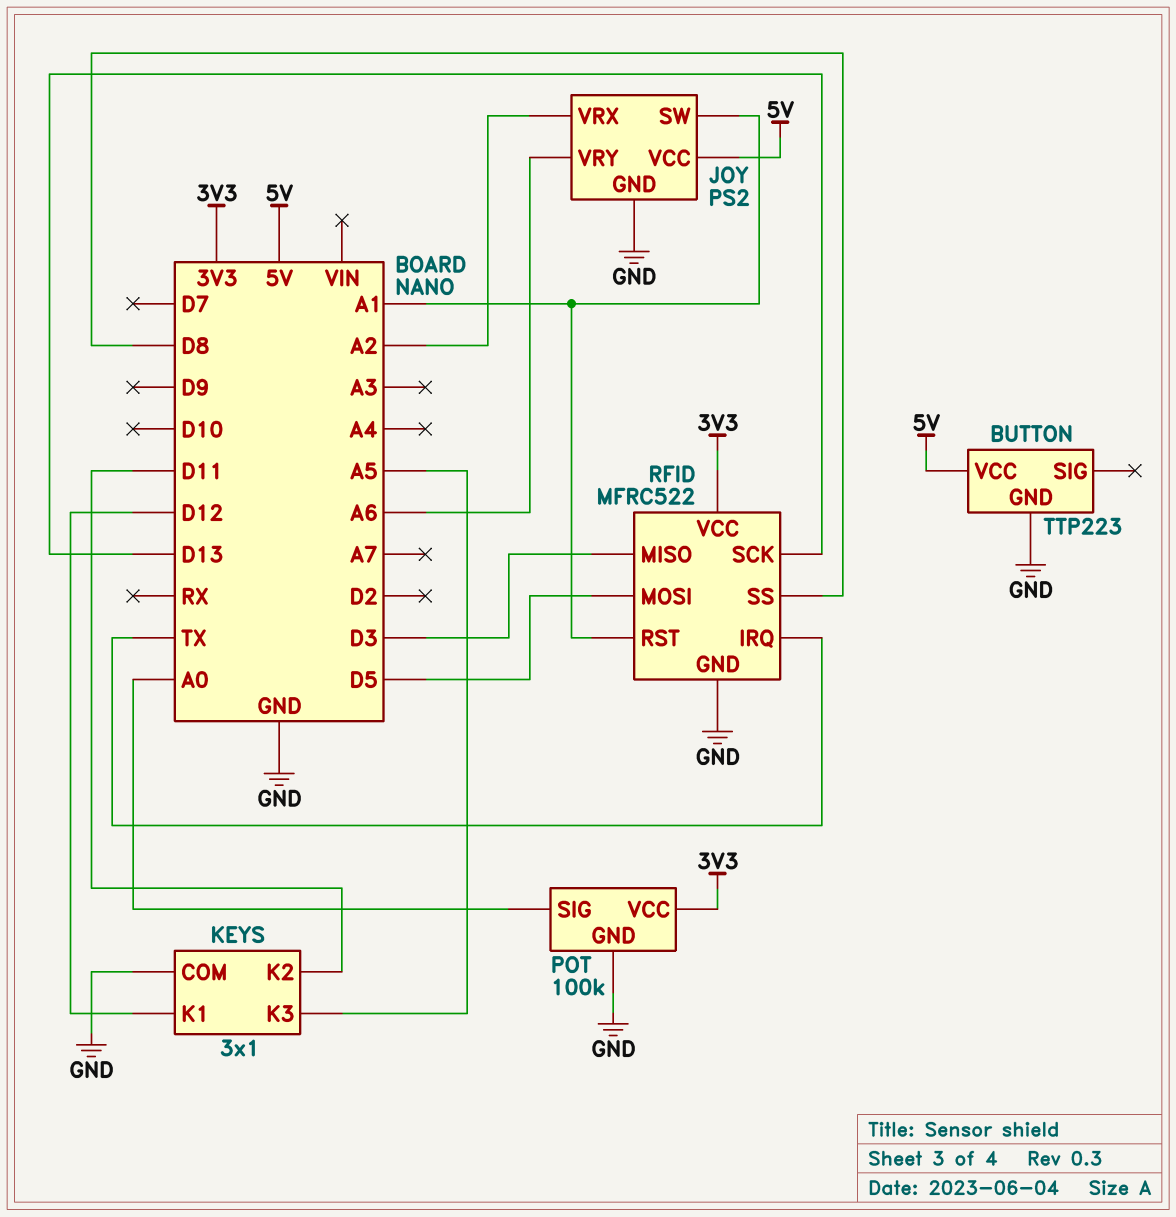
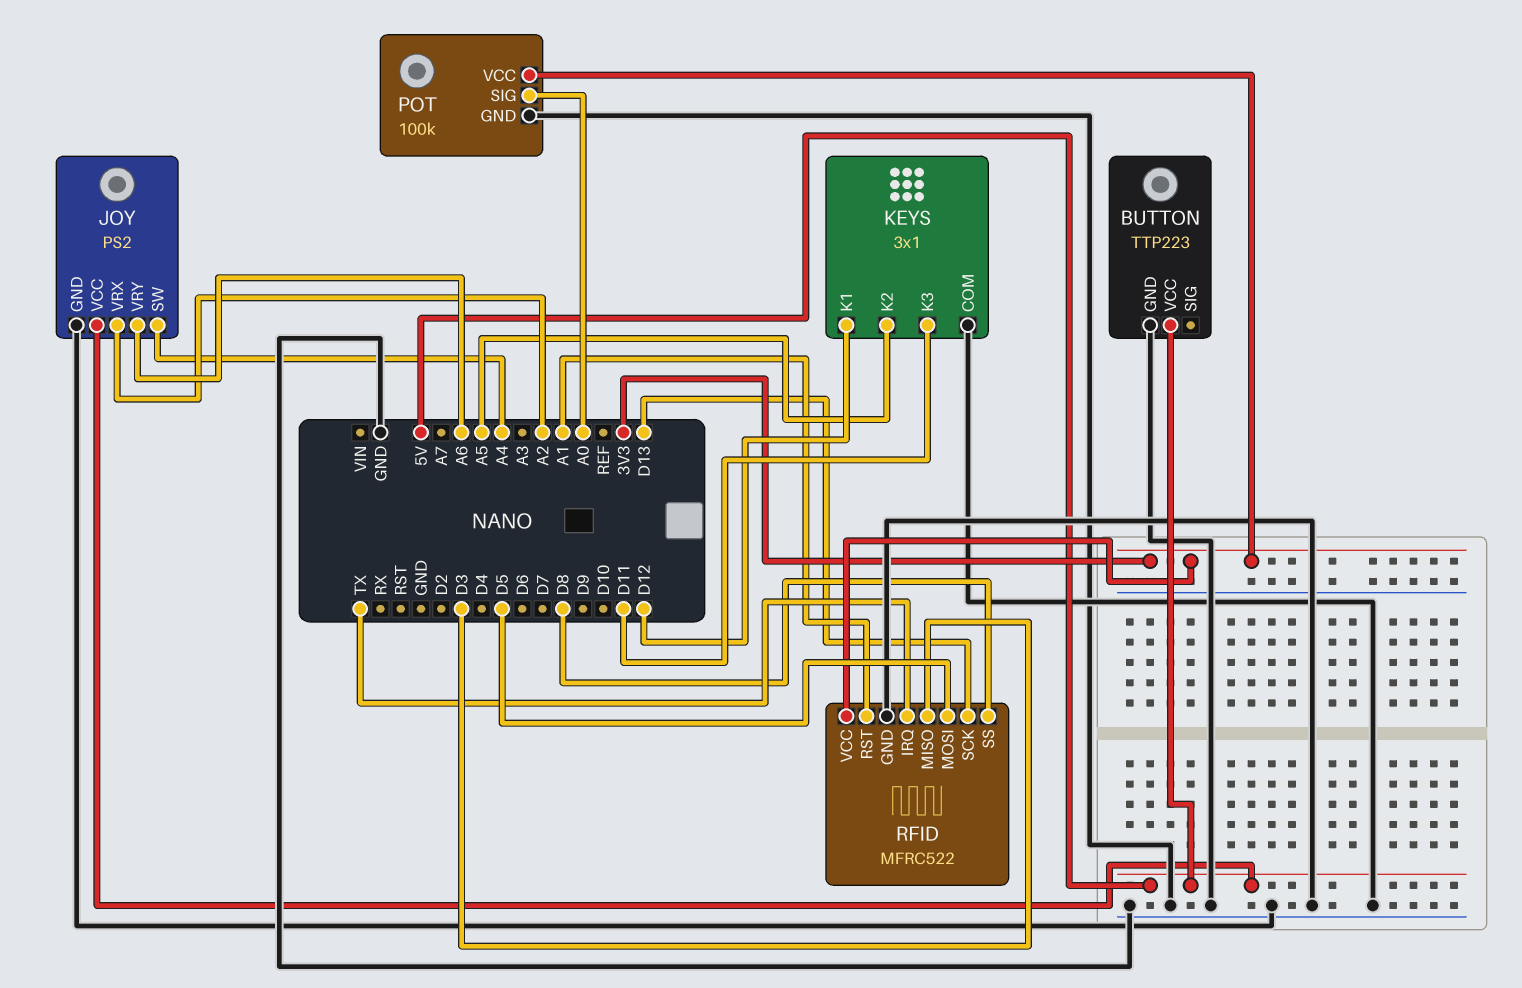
JOY pin SW: A1 -> A4
KEYS pin K2: D11 -> A5
KEYS pin K3: A5 -> D11

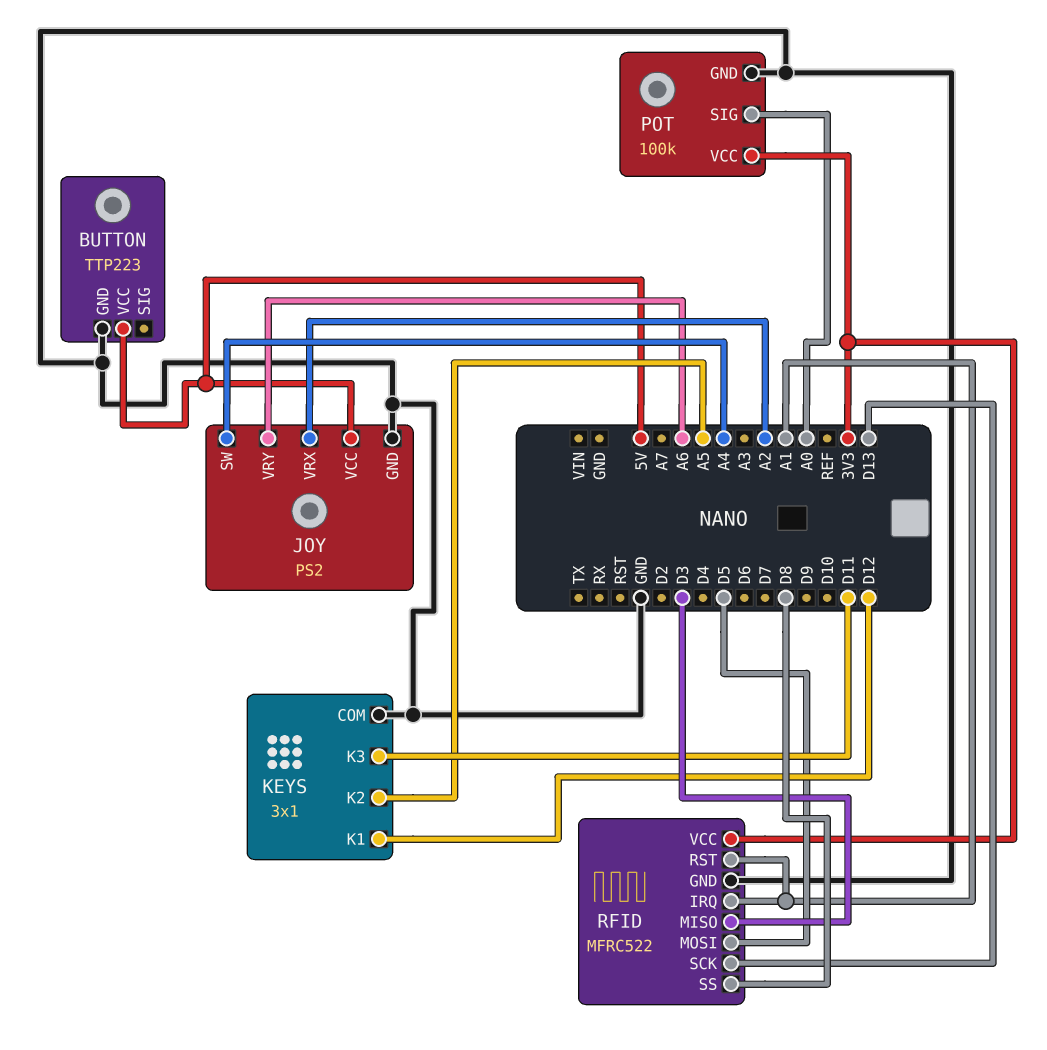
RFID pin IRQ: TX -> A1

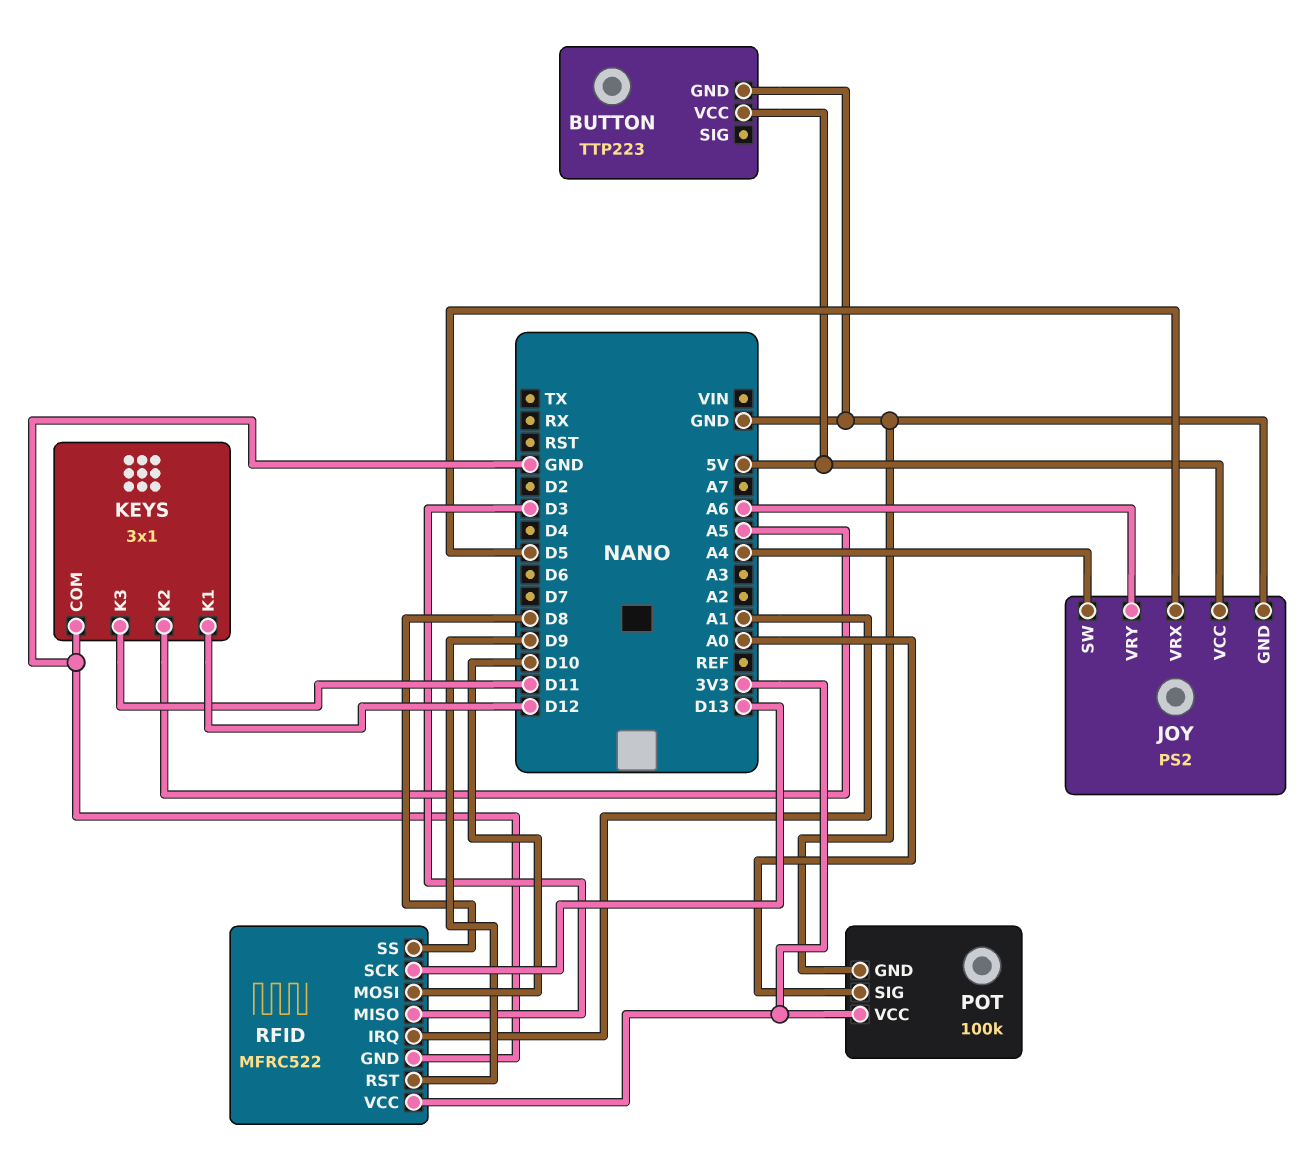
JOY pin VRX: A2 -> D5
RFID pin MOSI: D5 -> D10
RFID pin RST: A1 -> D9

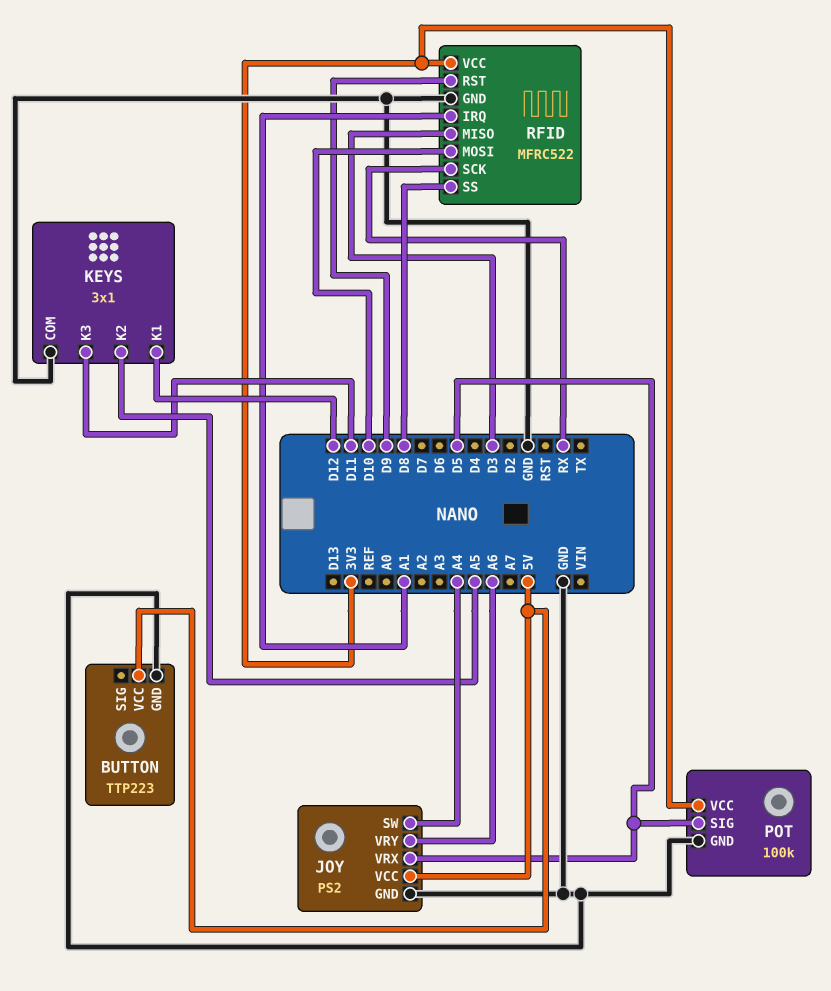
POT pin SIG: A0 -> D5
RFID pin SCK: D13 -> RX

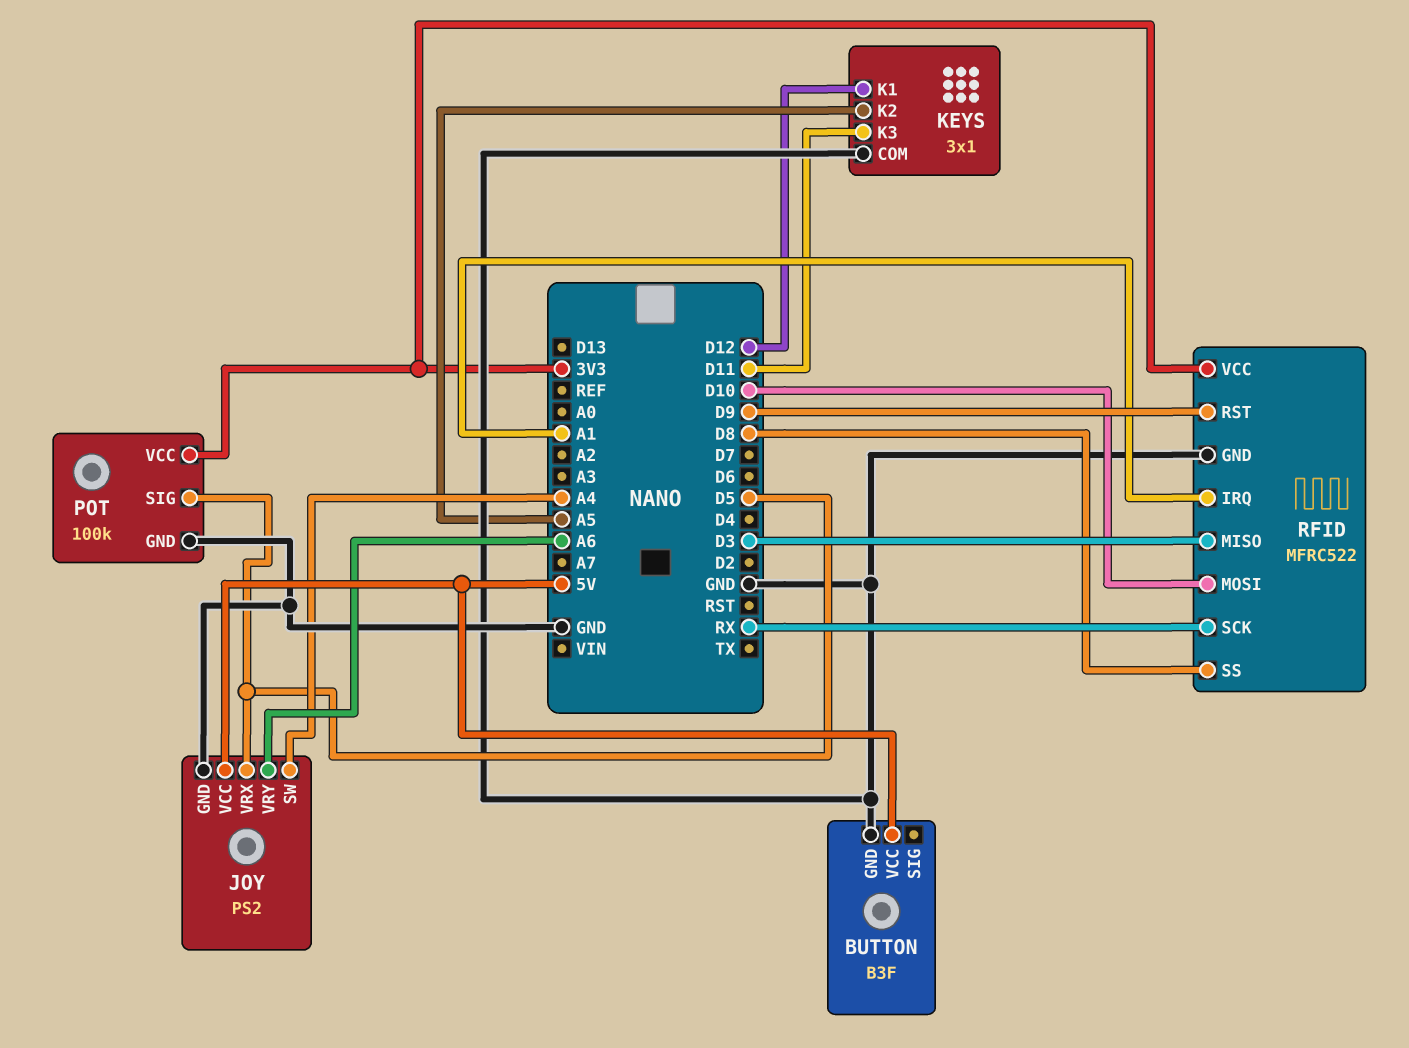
BUTTON: TTP223 -> B3F

